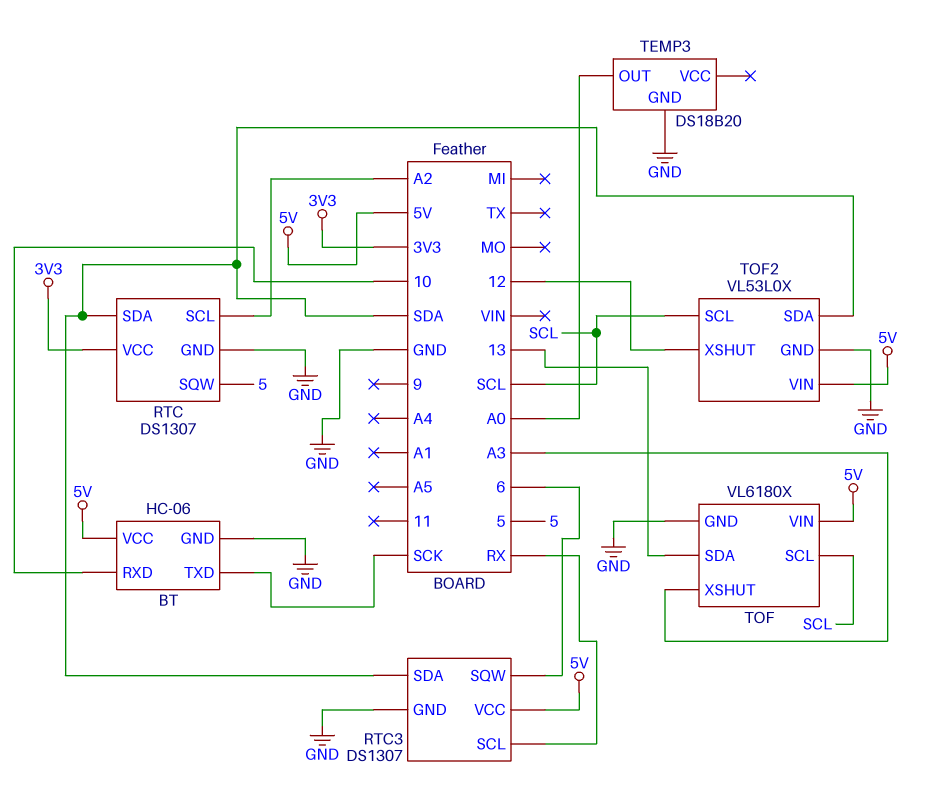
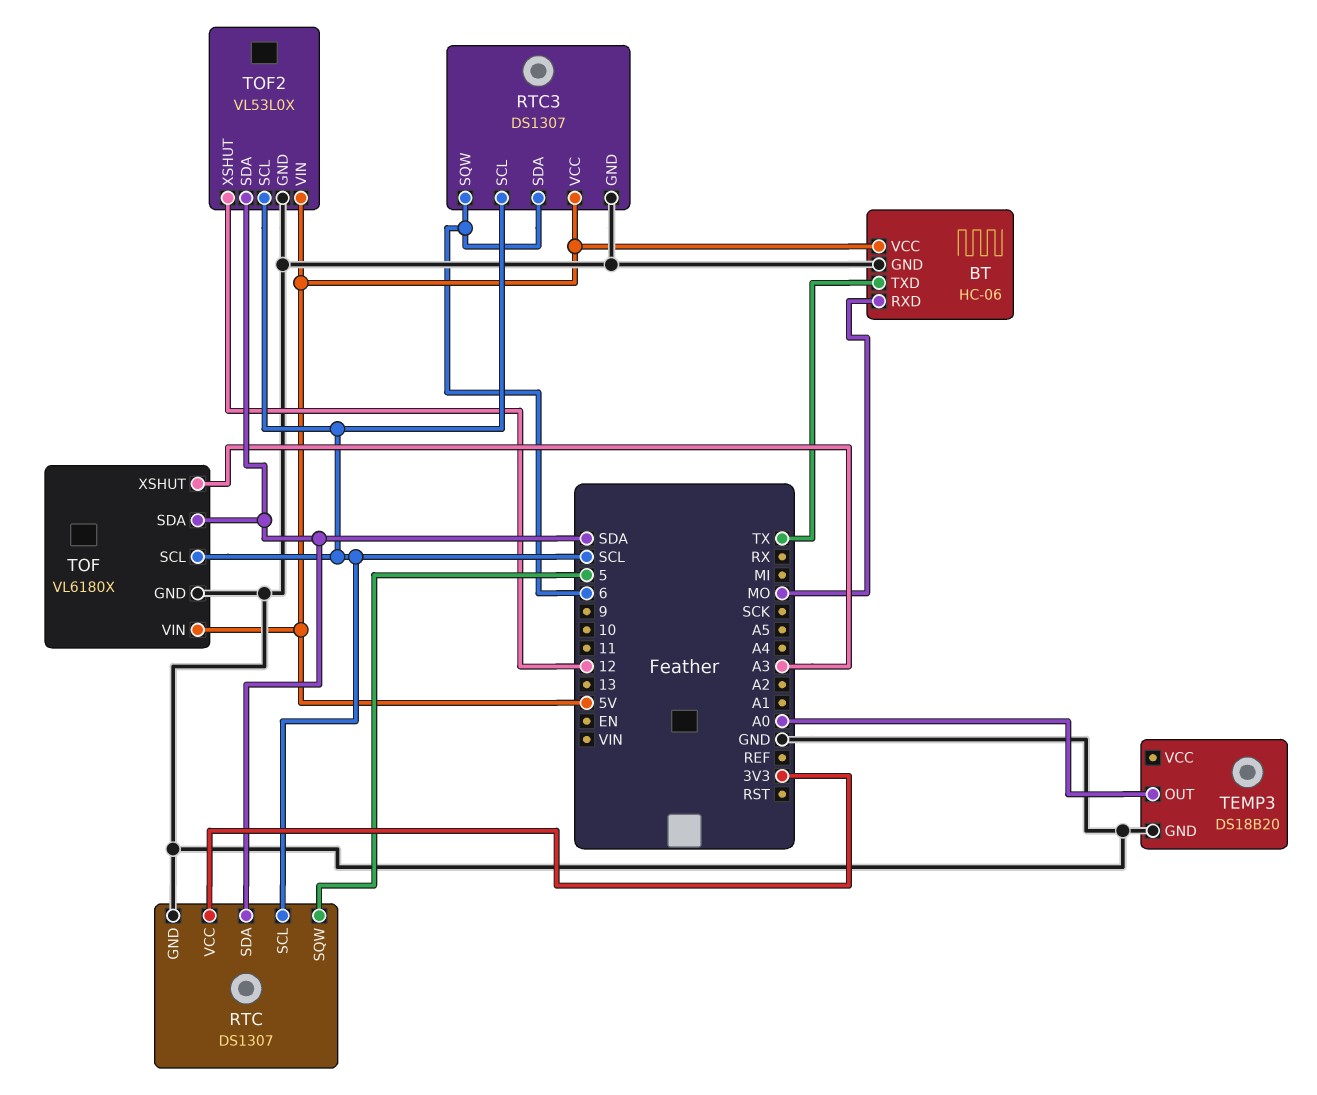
BT pin RXD: 10 -> MO
BT pin TXD: SCK -> TX
RTC pin SCL: A2 -> SCL
RTC3 pin SCL: RX -> SCL
RTC3 pin SDA: SDA -> 6
TOF pin SDA: 13 -> SDA

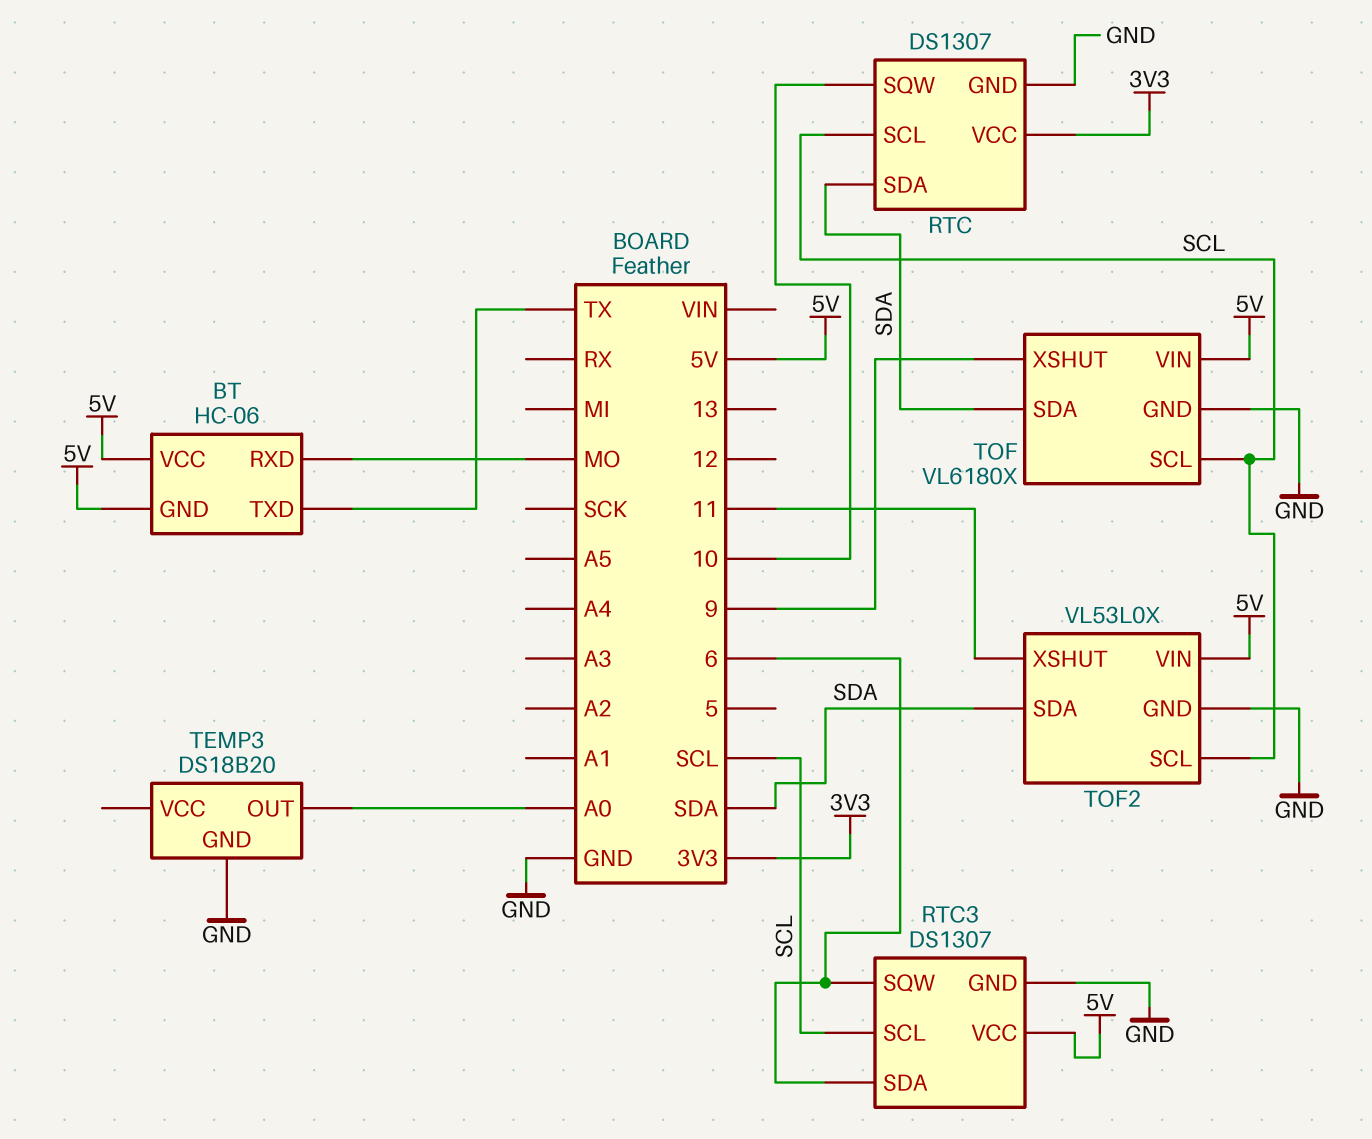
BT pin GND: GND -> 5V
RTC pin SQW: 5 -> 10
TOF pin XSHUT: A3 -> 9
TOF2 pin XSHUT: 12 -> 11

